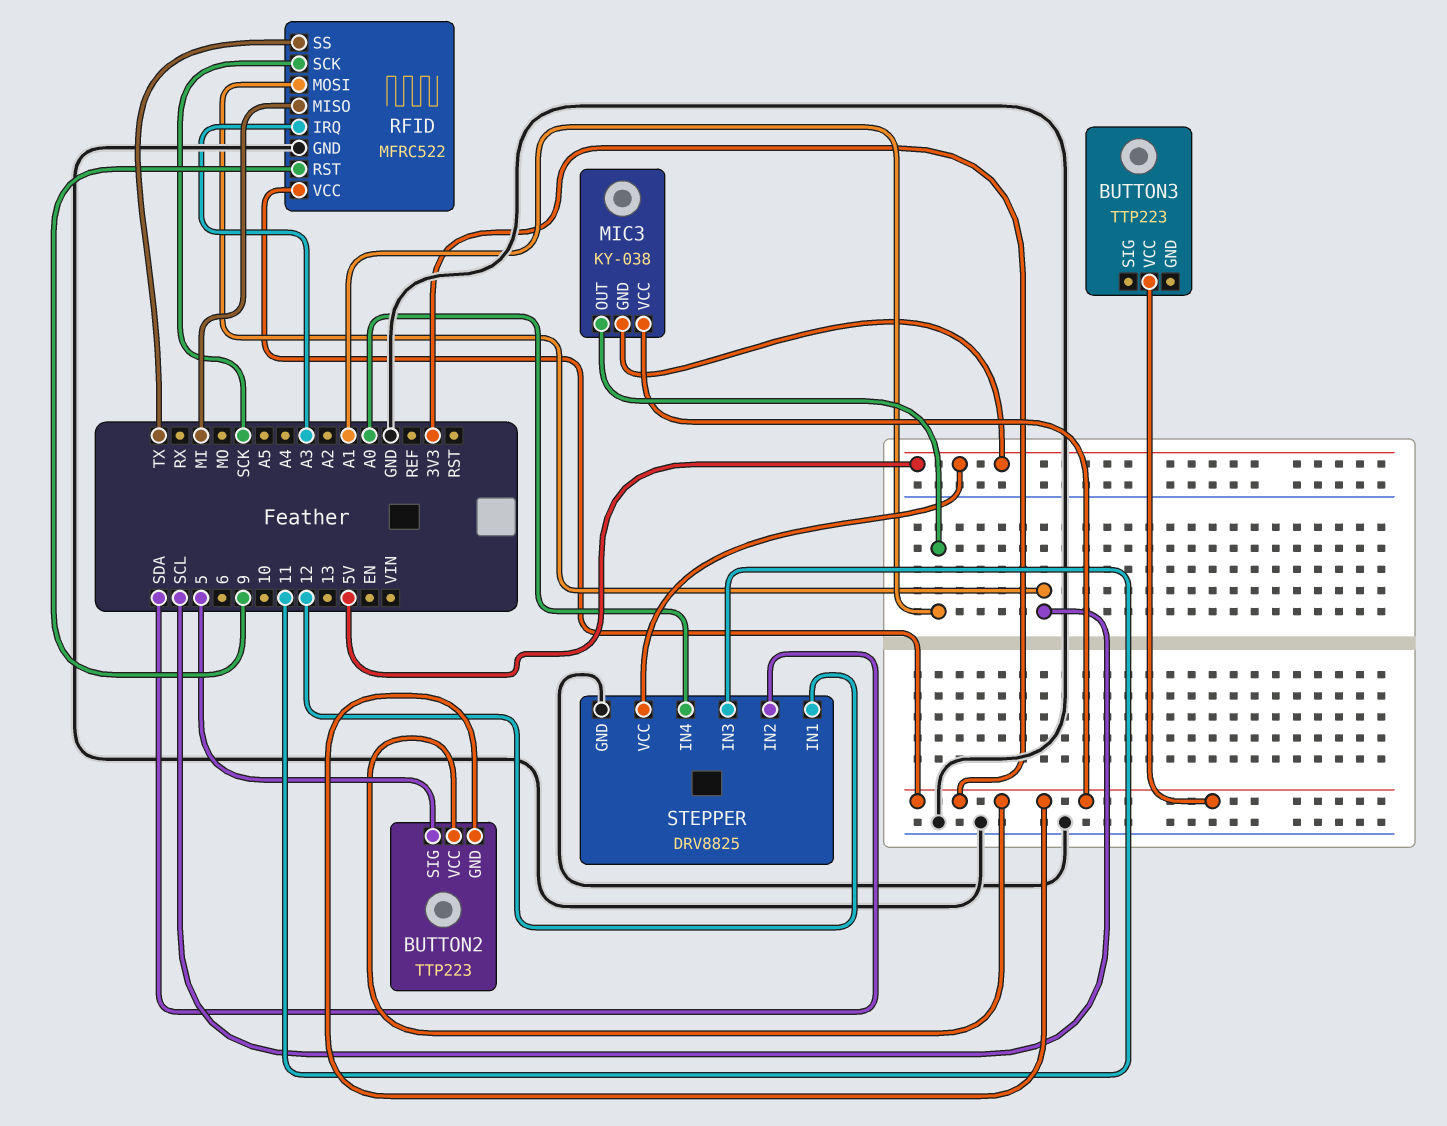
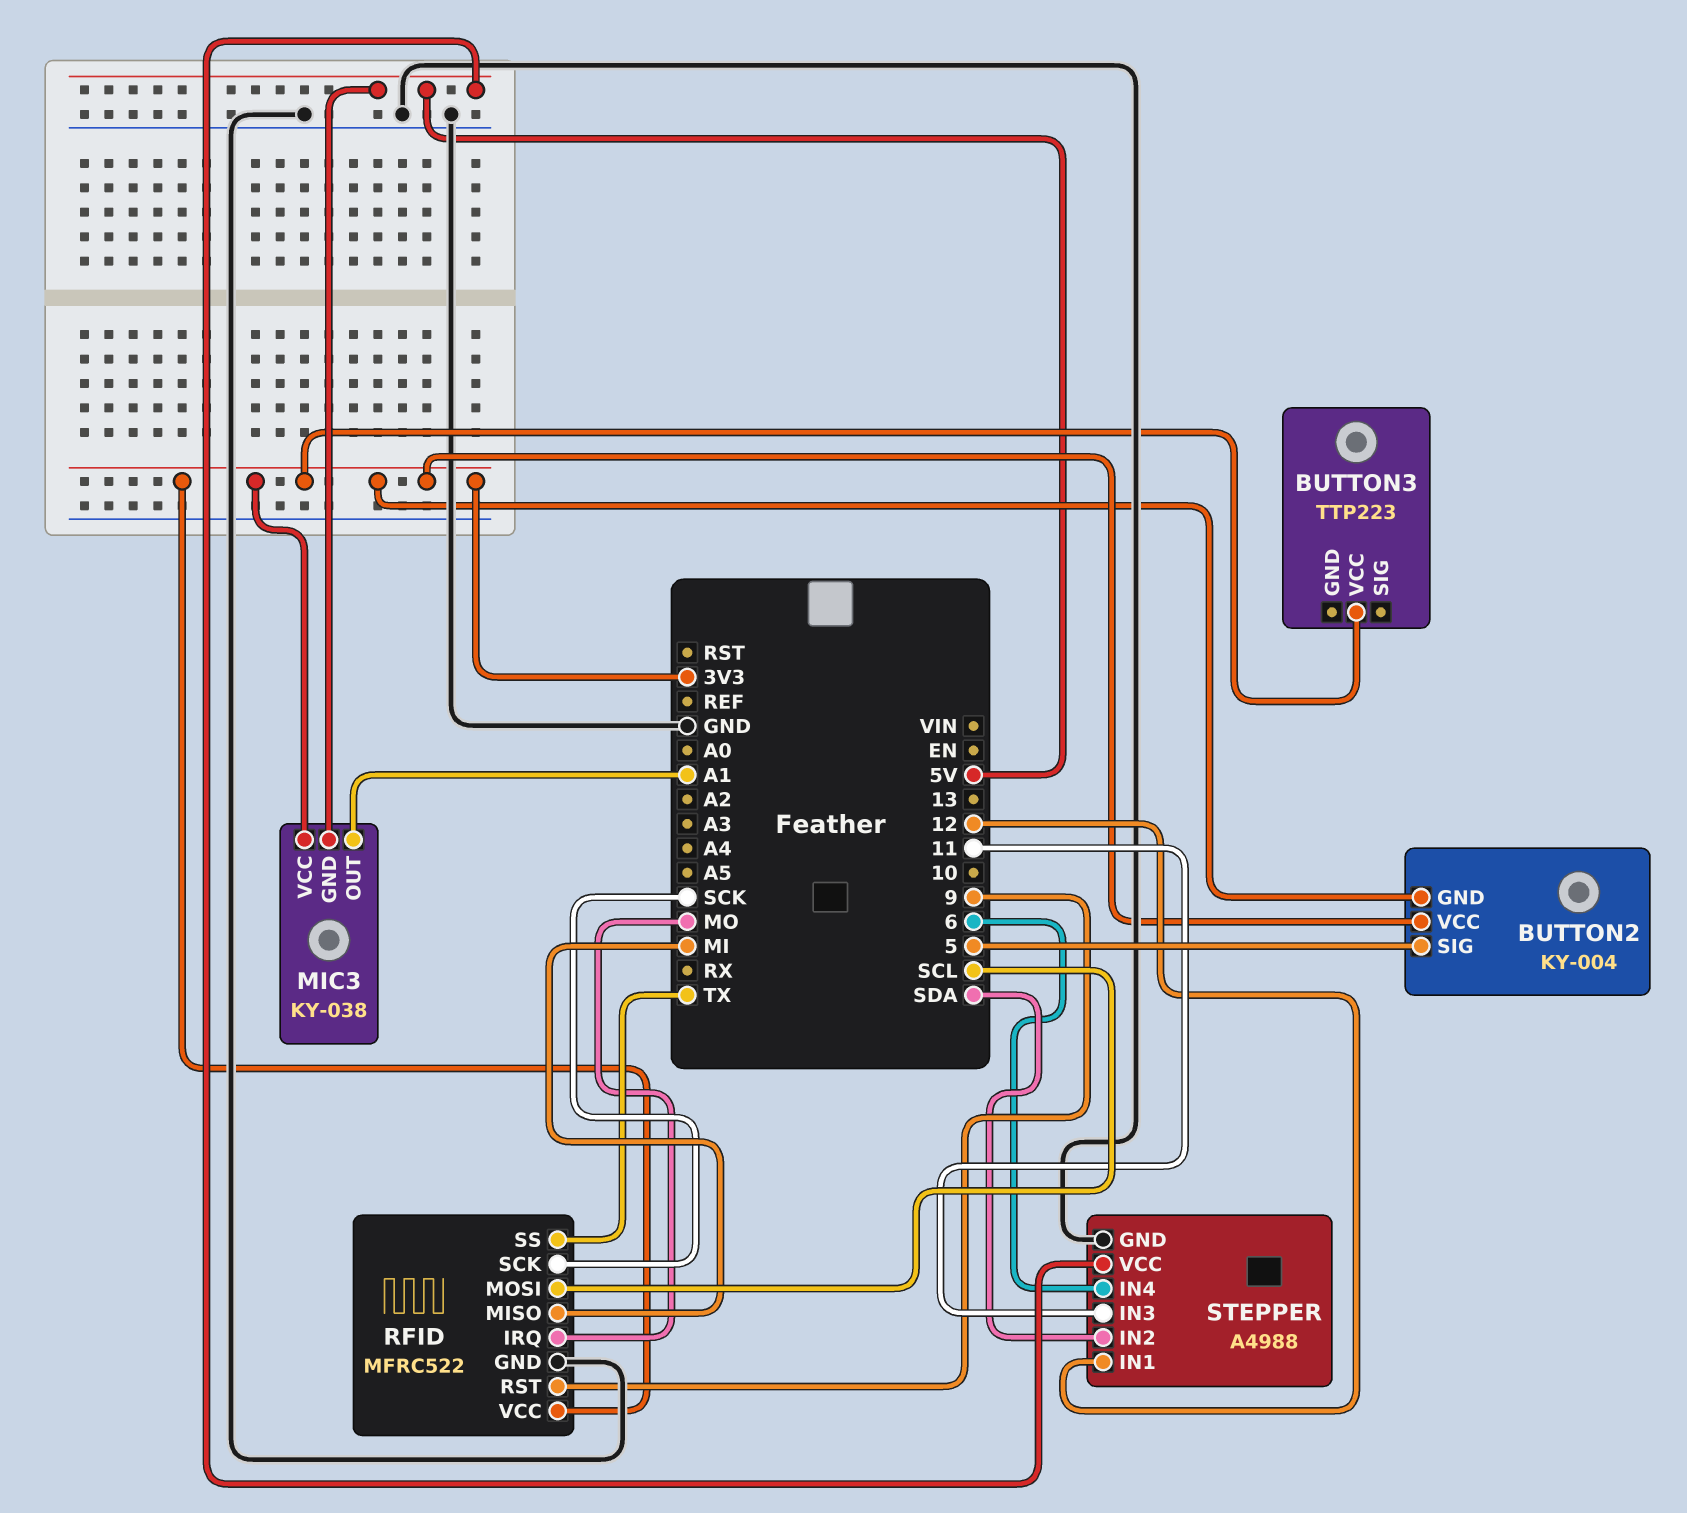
BUTTON2: TTP223 -> KY-004
RFID pin IRQ: A3 -> MO
STEPPER: DRV8825 -> A4988
STEPPER pin IN4: A0 -> 6

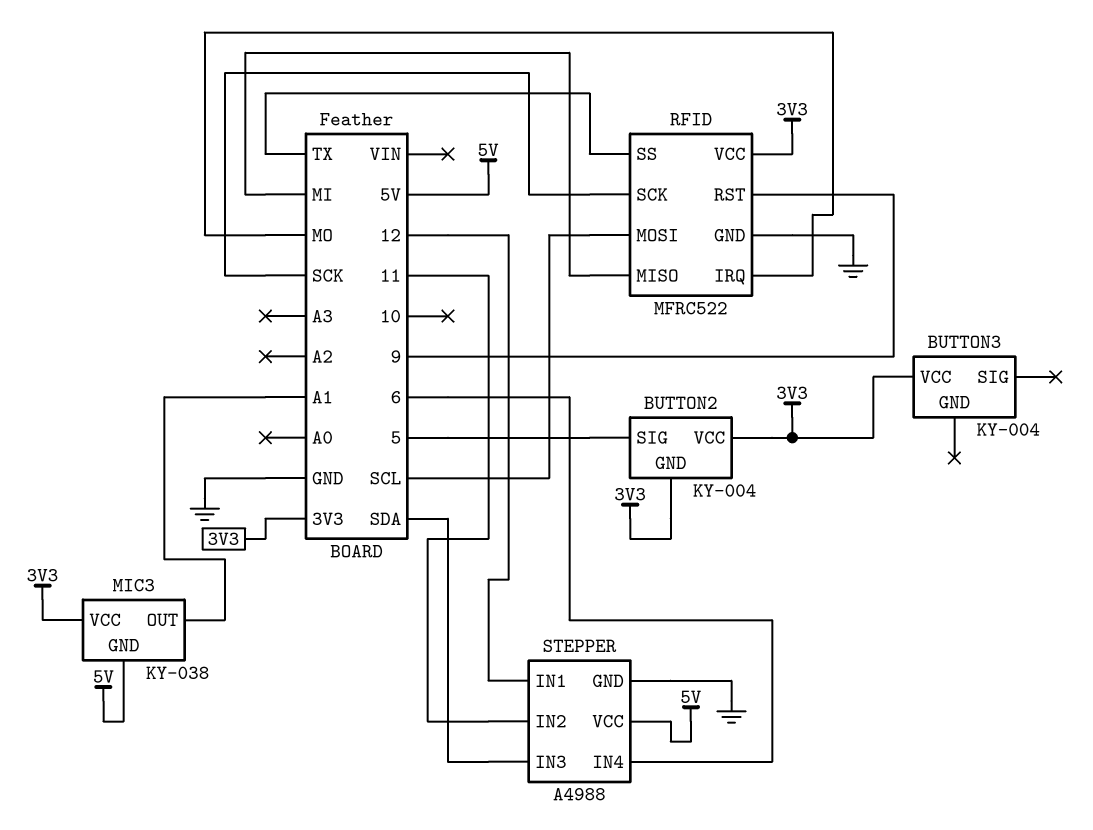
BUTTON3: TTP223 -> KY-004
STEPPER pin IN2: SDA -> 11
STEPPER pin IN3: 11 -> SDA

